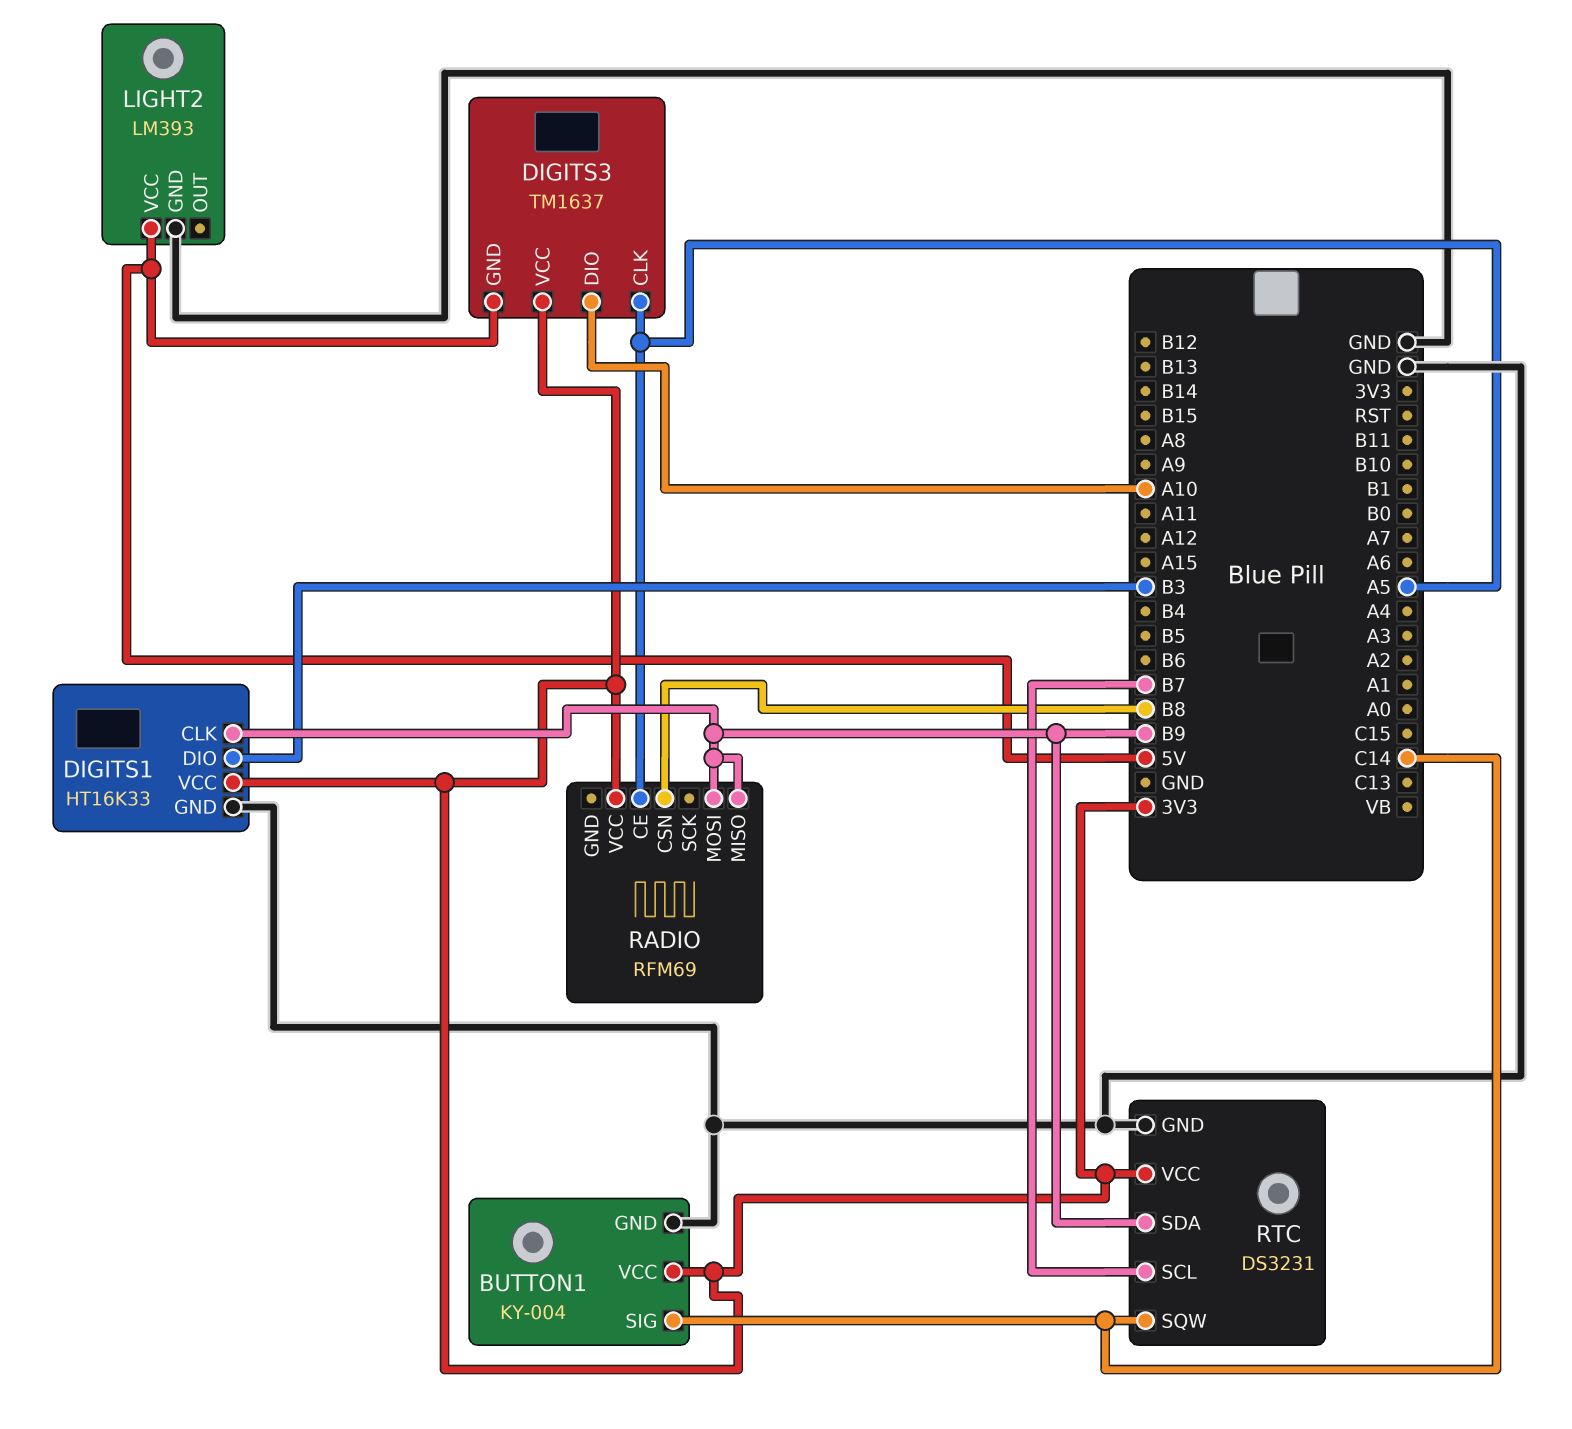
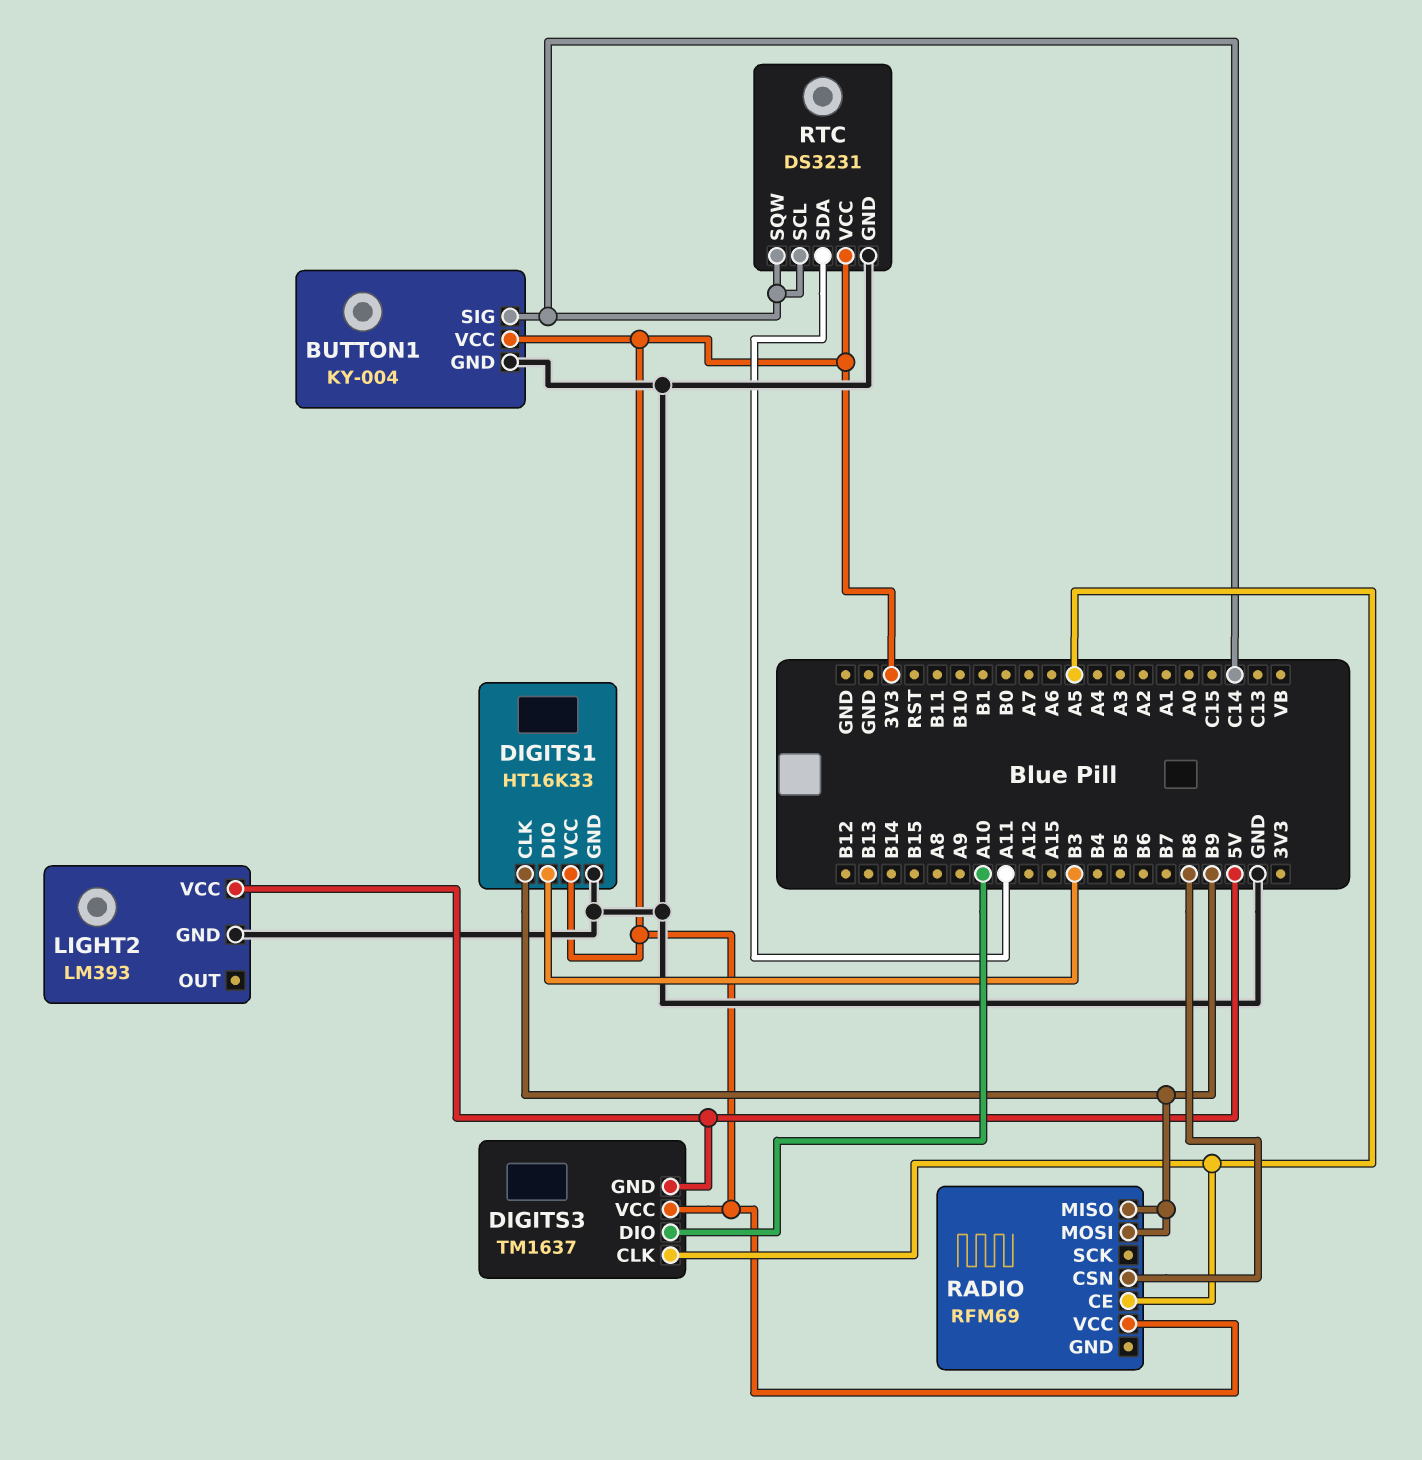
RTC pin SCL: B7 -> C14
RTC pin SDA: B9 -> A11

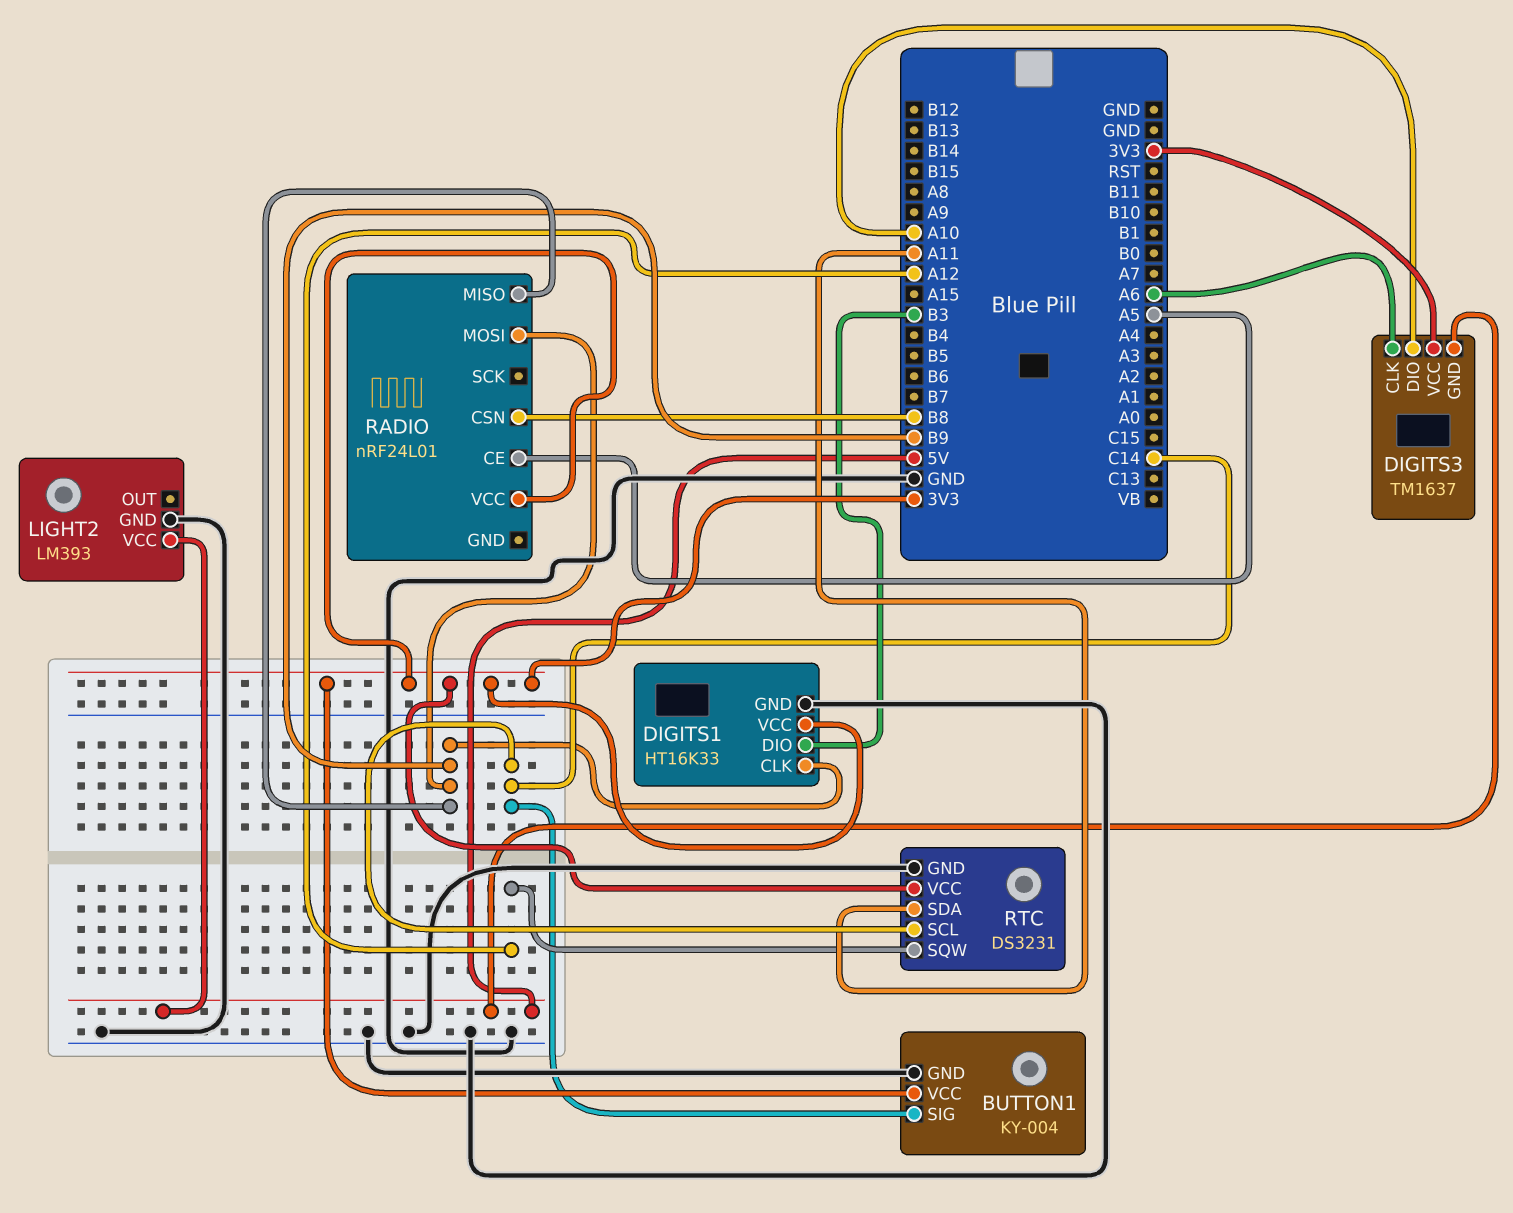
DIGITS3 pin CLK: A5 -> A6
RADIO: RFM69 -> nRF24L01
RTC pin SQW: C14 -> A12

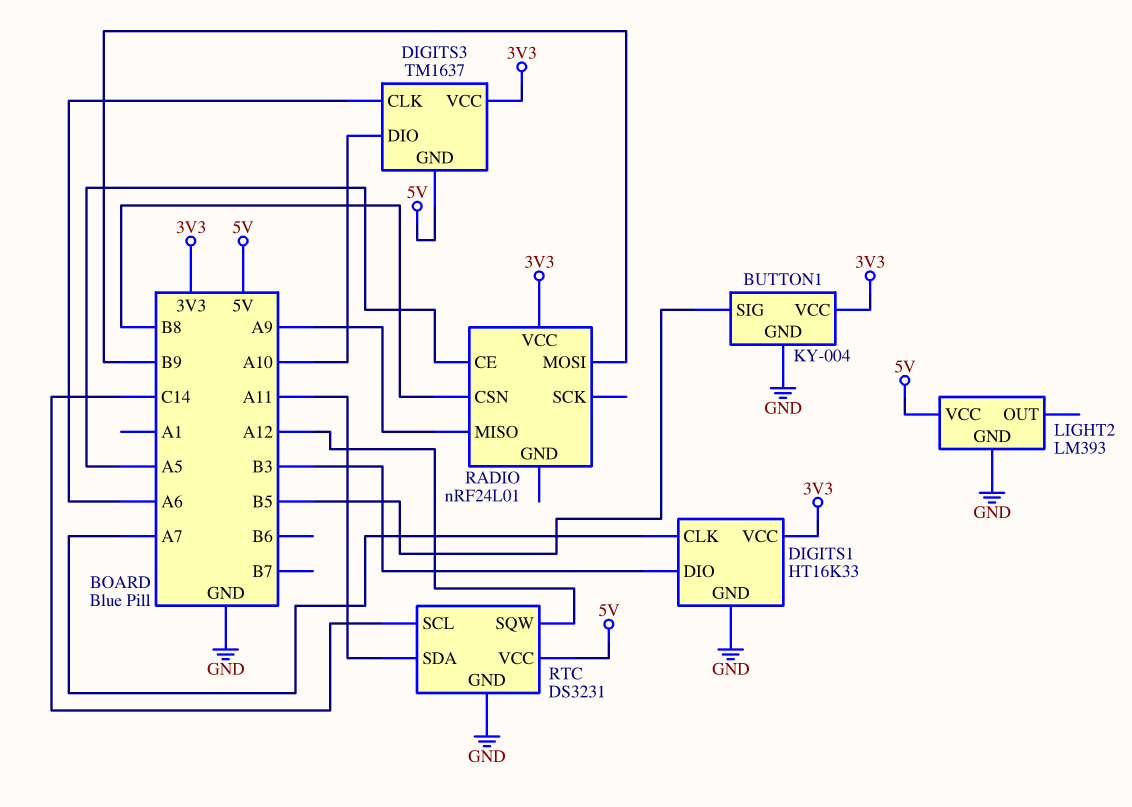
BUTTON1 pin SIG: C14 -> B5
DIGITS1 pin CLK: B9 -> A7
RADIO pin MISO: B9 -> A9
RTC pin VCC: 3V3 -> 5V

